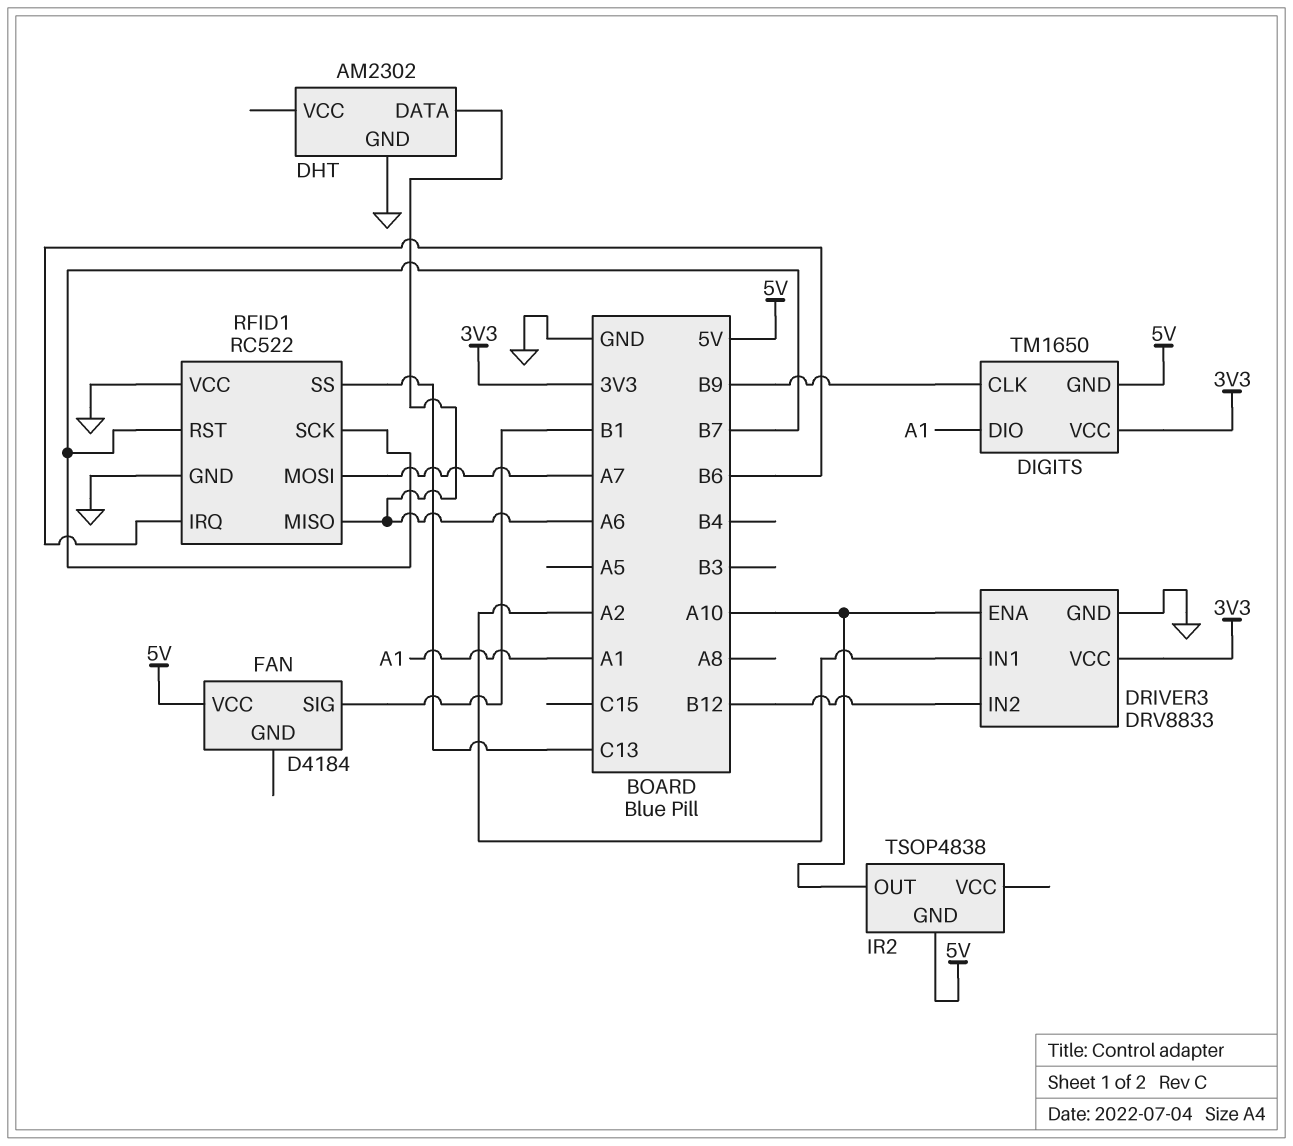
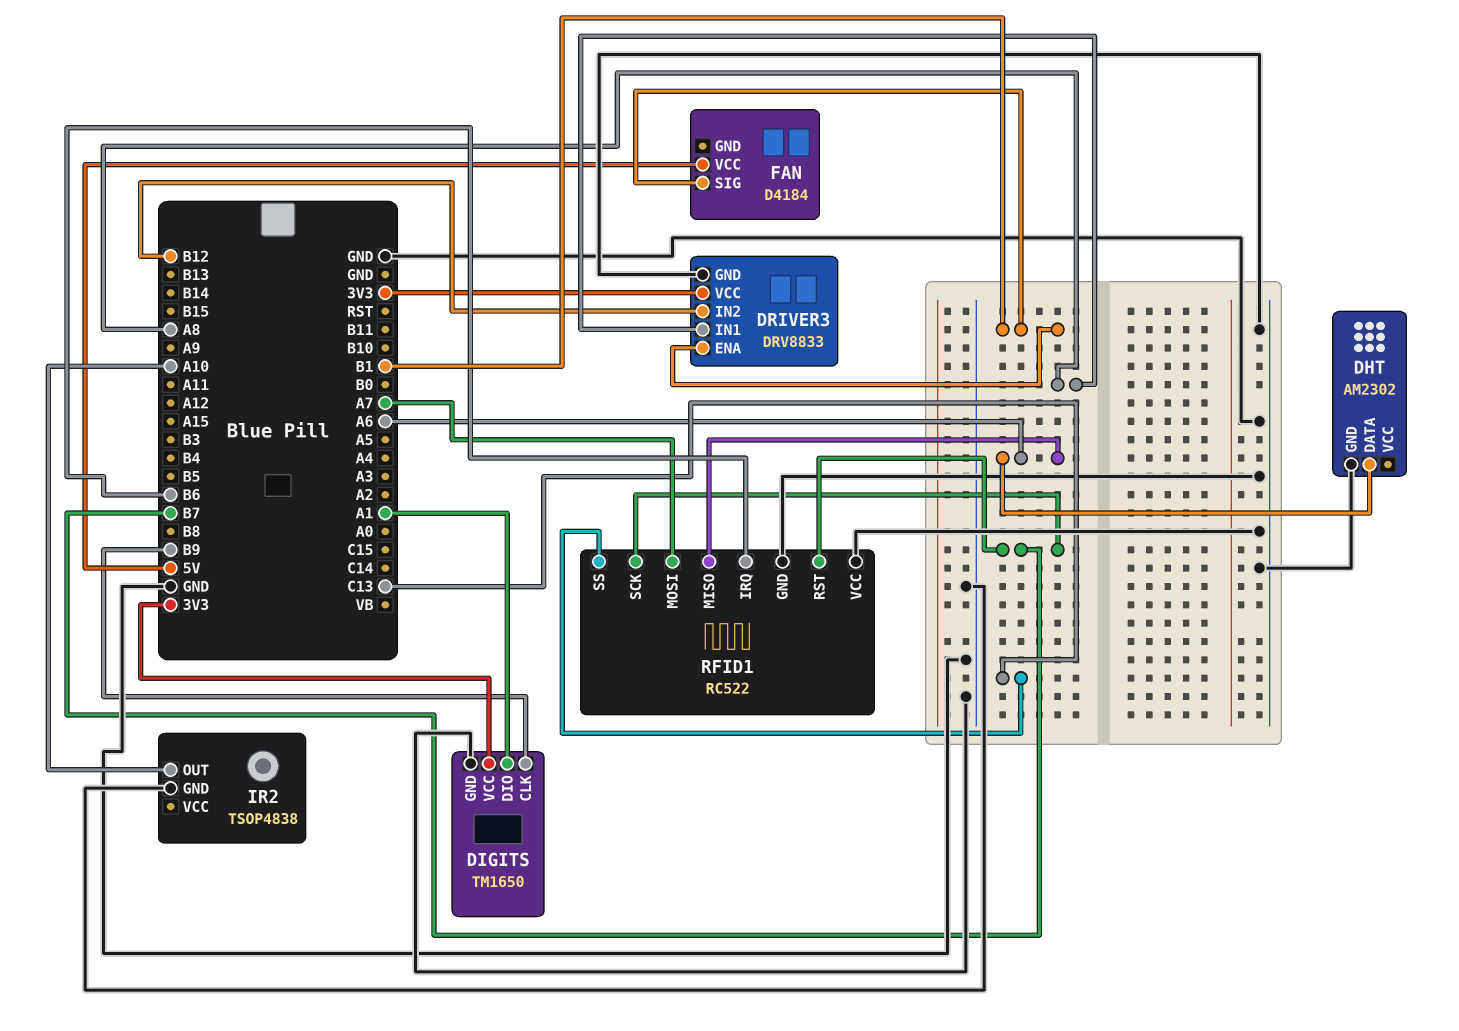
DIGITS pin GND: 5V -> GND
DRIVER3 pin ENA: A10 -> B1
DRIVER3 pin IN1: A2 -> A8
IR2 pin GND: 5V -> GND

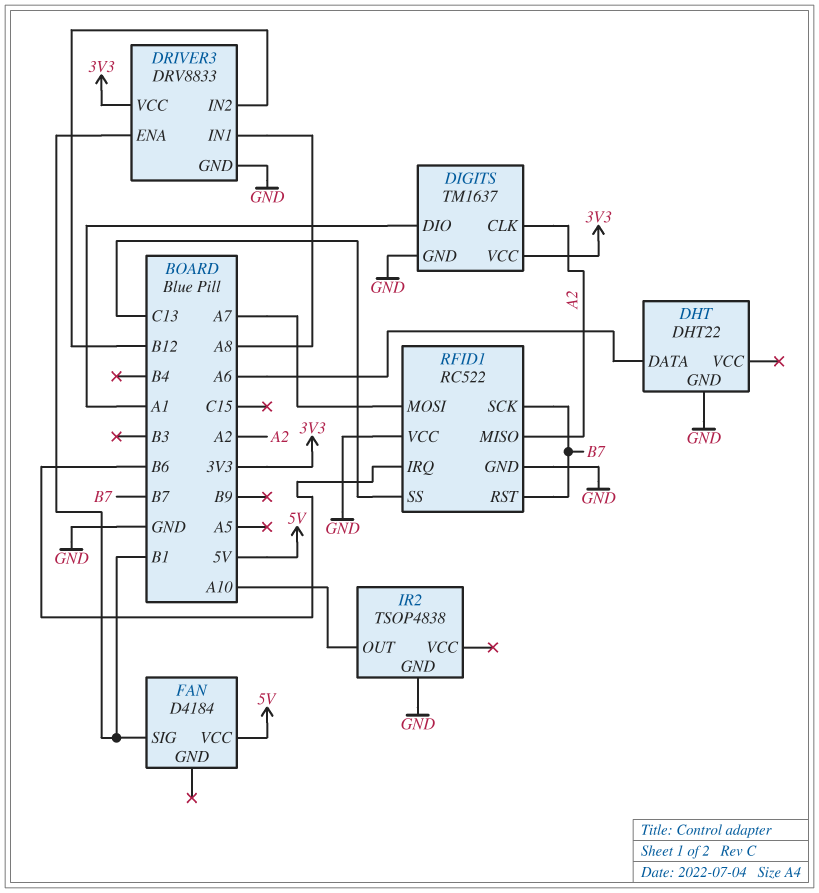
DHT: AM2302 -> DHT22
DIGITS: TM1650 -> TM1637
DIGITS pin CLK: B9 -> A2
RFID1 pin MISO: A6 -> A2

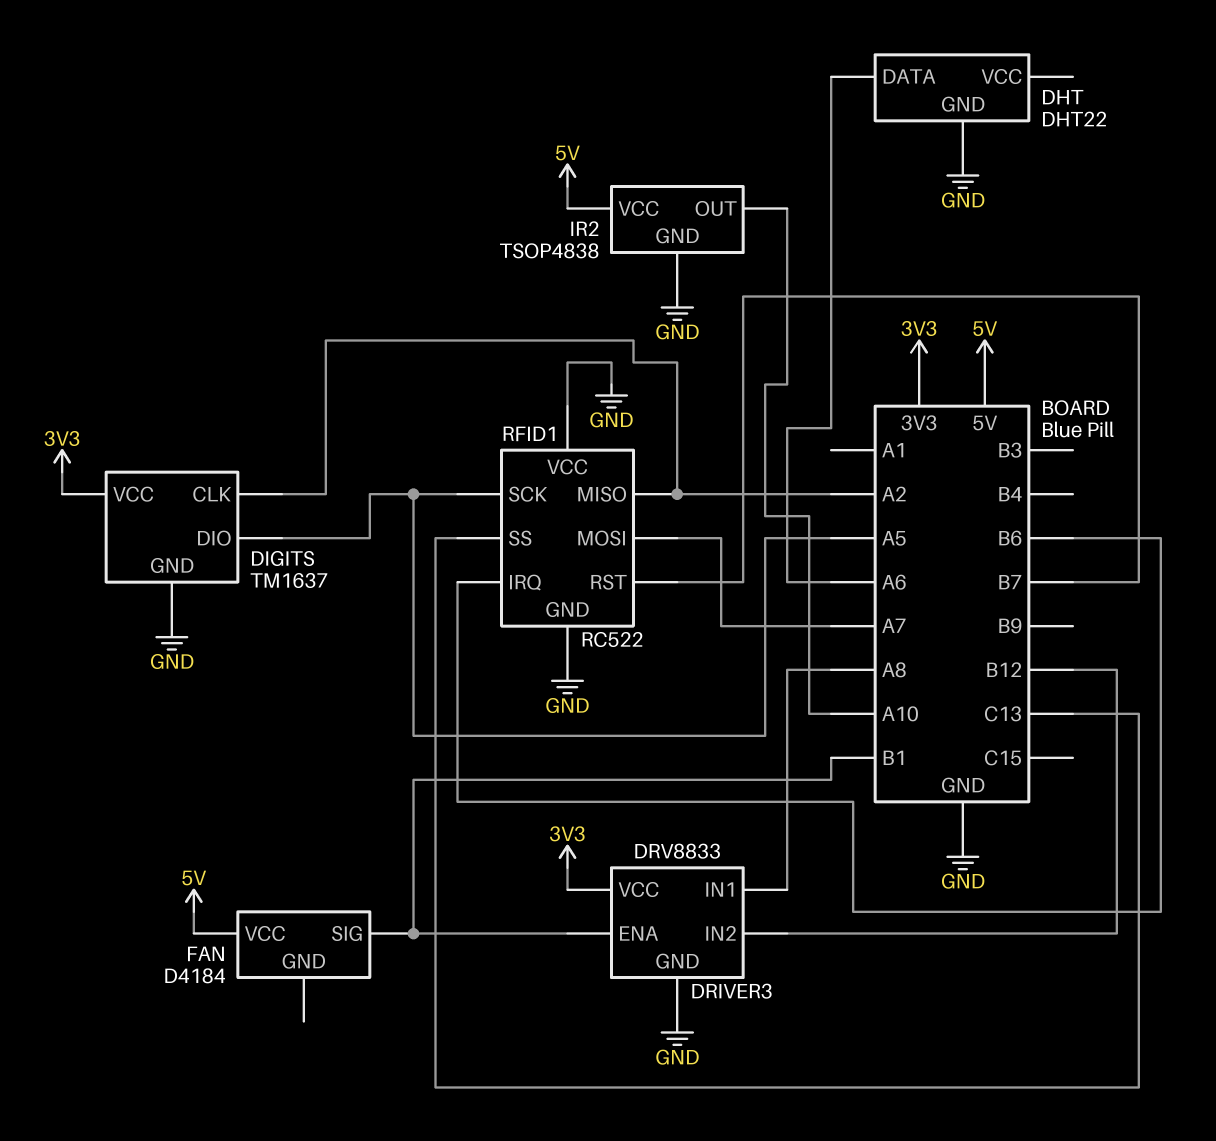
DIGITS pin DIO: A1 -> A5
IR2 pin VCC: none -> 5V
RFID1 pin SCK: B7 -> A5

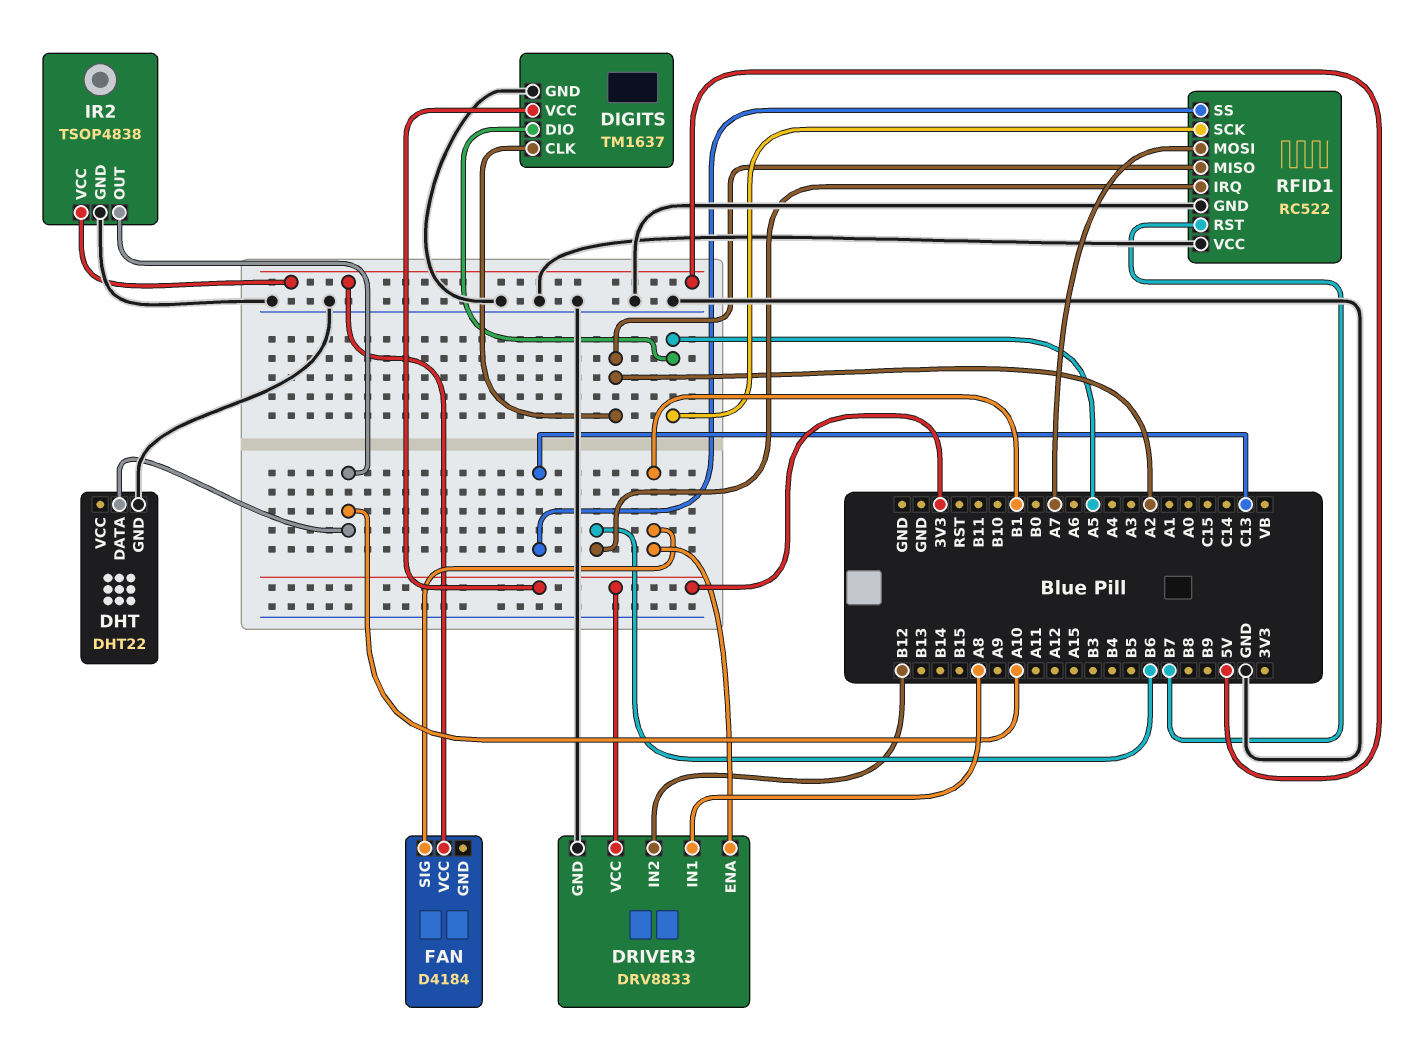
DHT pin DATA: A6 -> A10

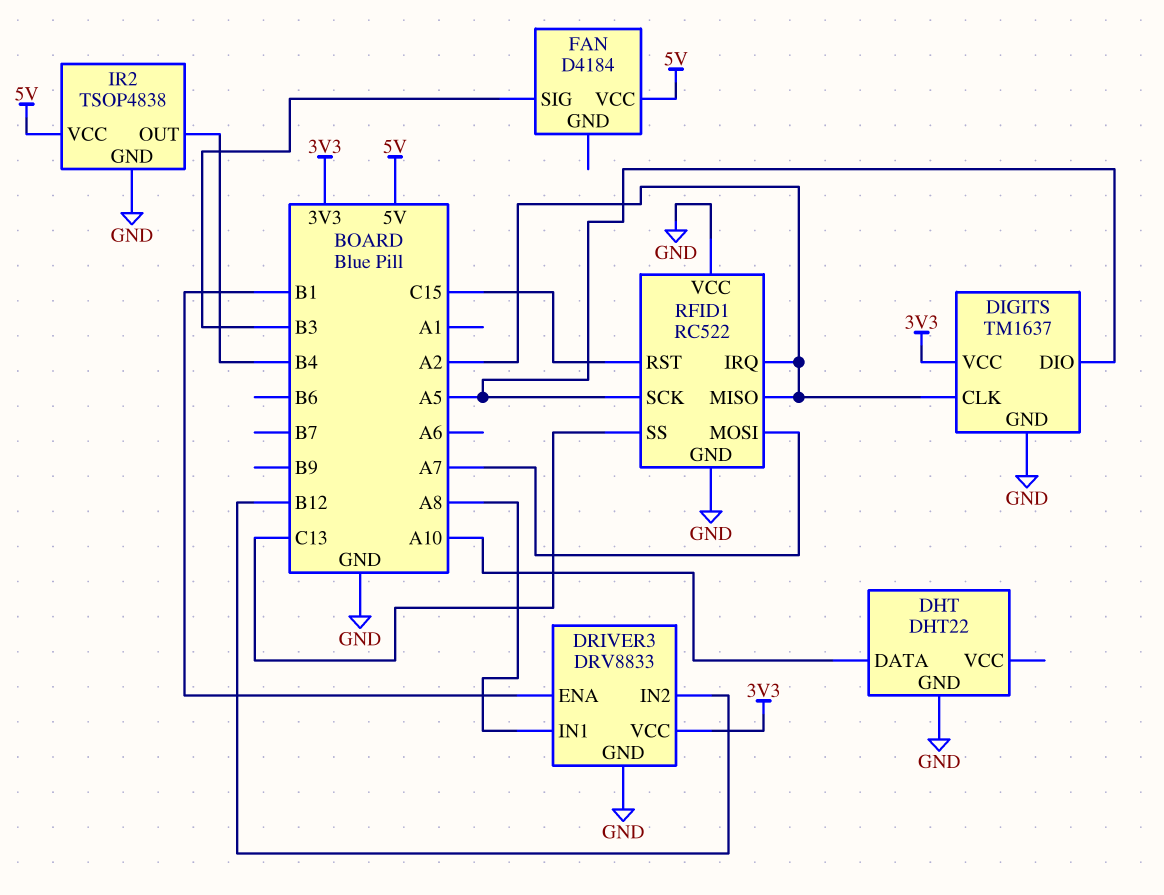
FAN pin SIG: B1 -> B3
IR2 pin OUT: A10 -> B4
RFID1 pin IRQ: B6 -> A2
RFID1 pin RST: B7 -> C15

